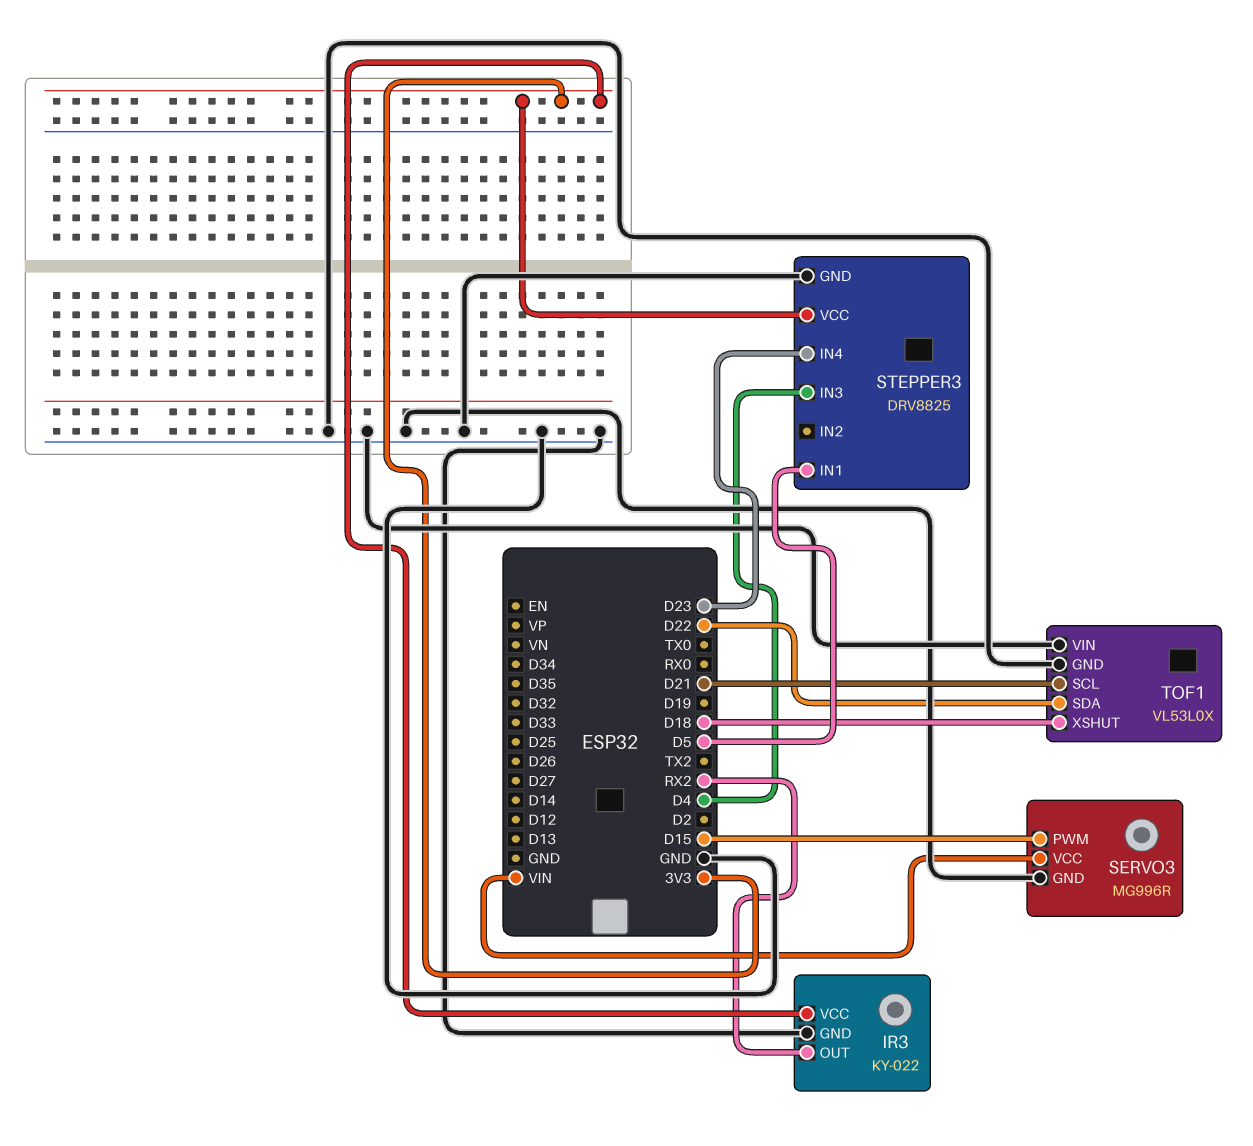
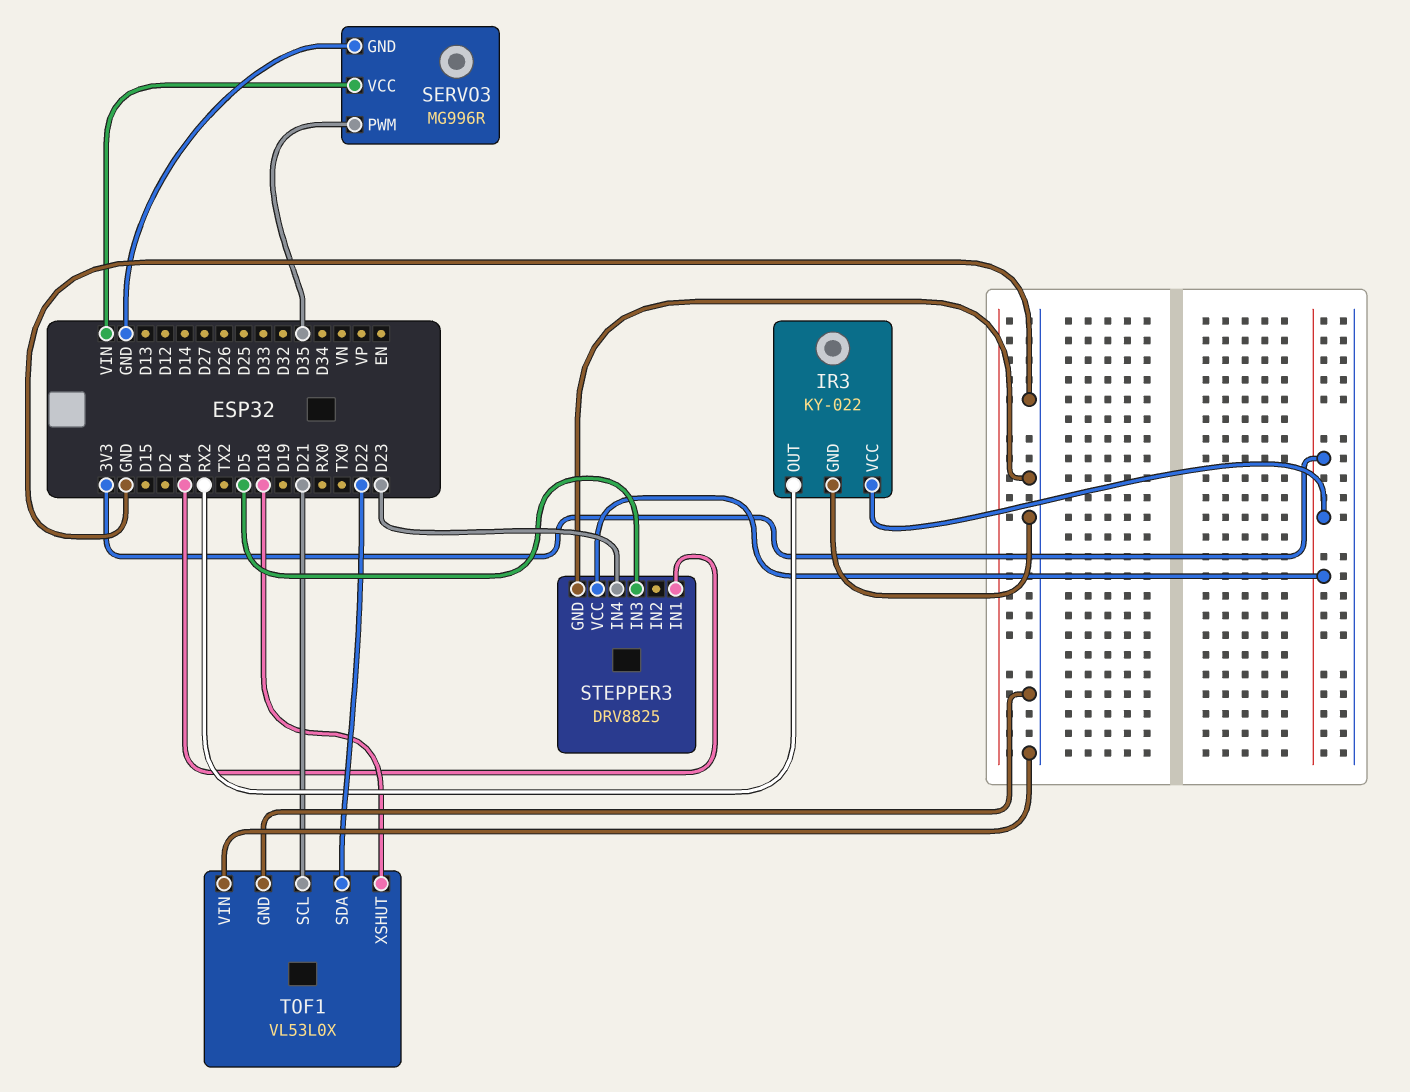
SERVO3 pin PWM: D15 -> D35
STEPPER3 pin IN1: D5 -> D4
STEPPER3 pin IN3: D4 -> D5

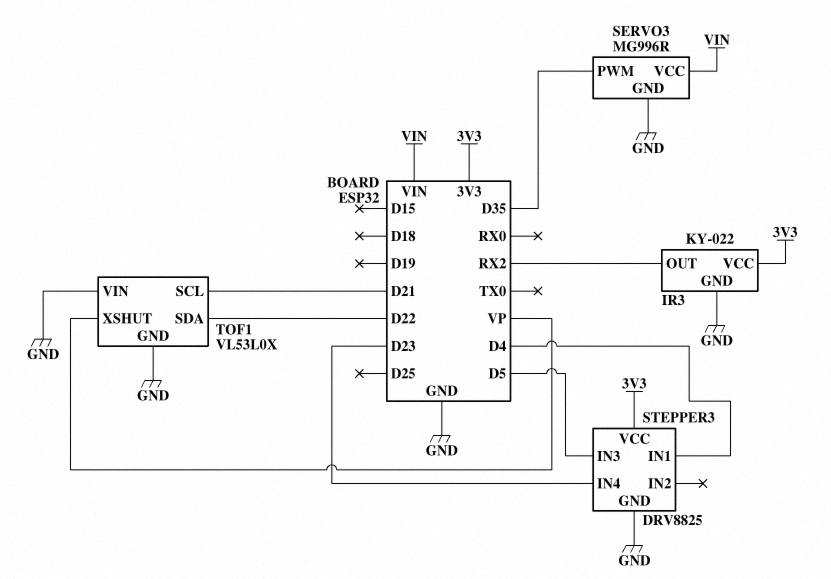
TOF1 pin XSHUT: D18 -> VP

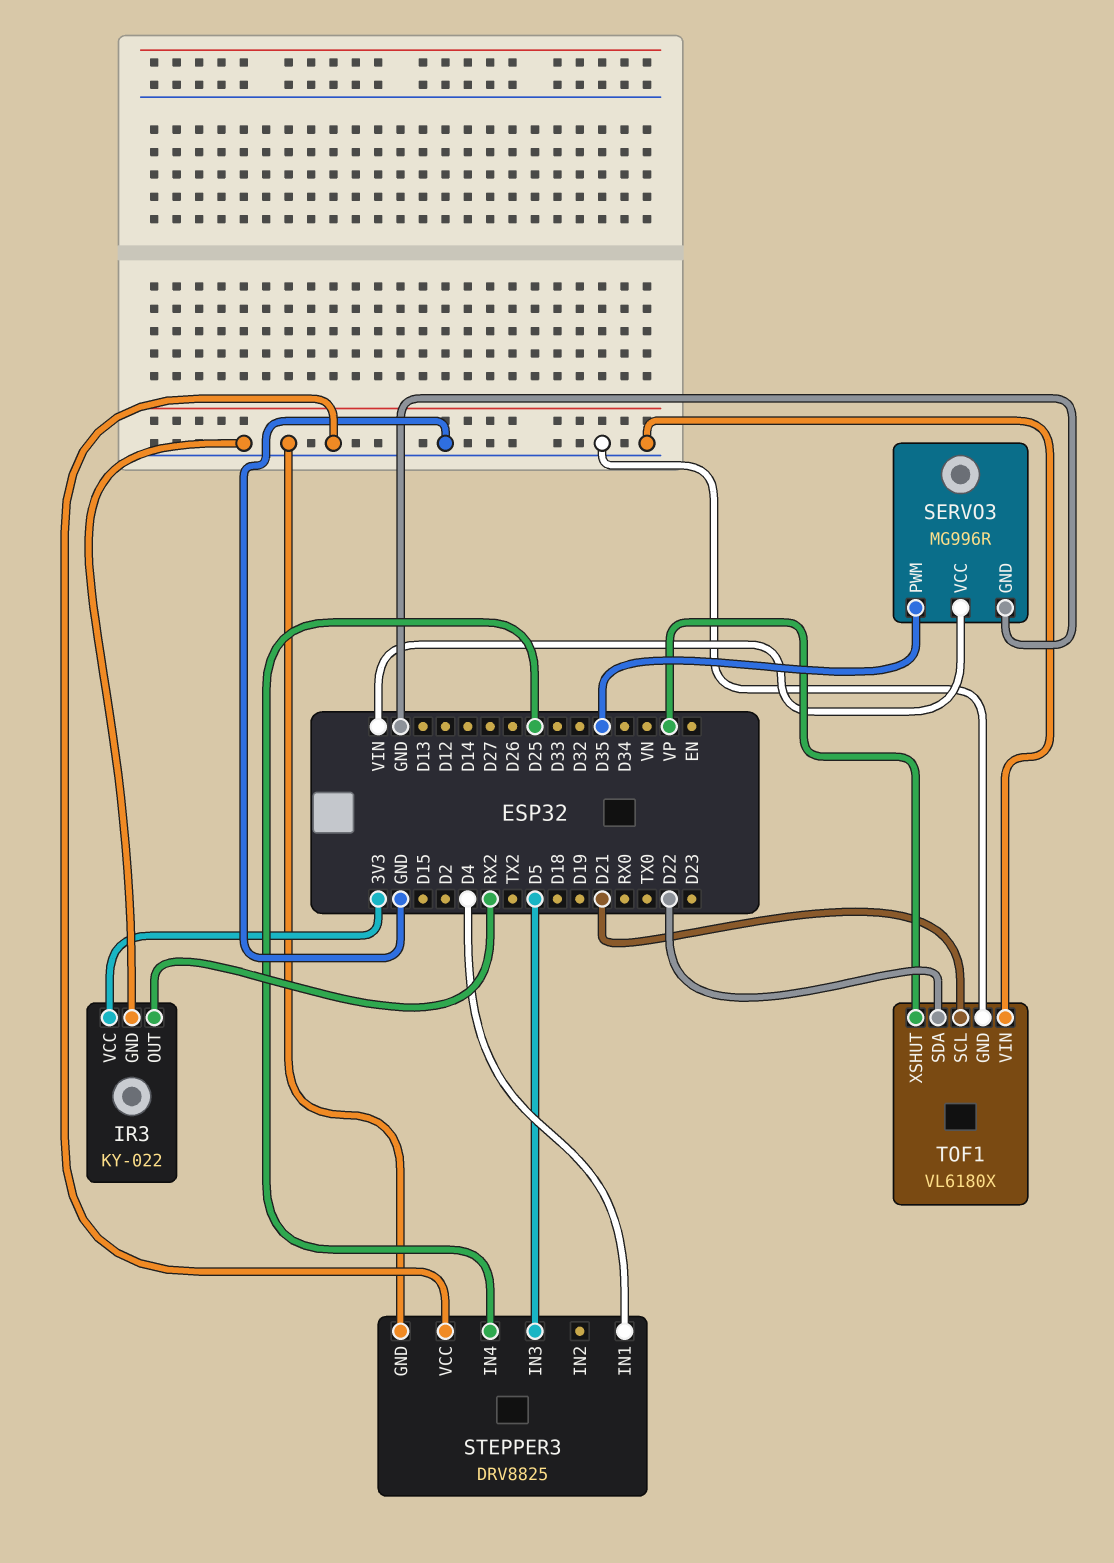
STEPPER3 pin IN4: D23 -> D25
STEPPER3 pin VCC: 3V3 -> GND
TOF1: VL53L0X -> VL6180X

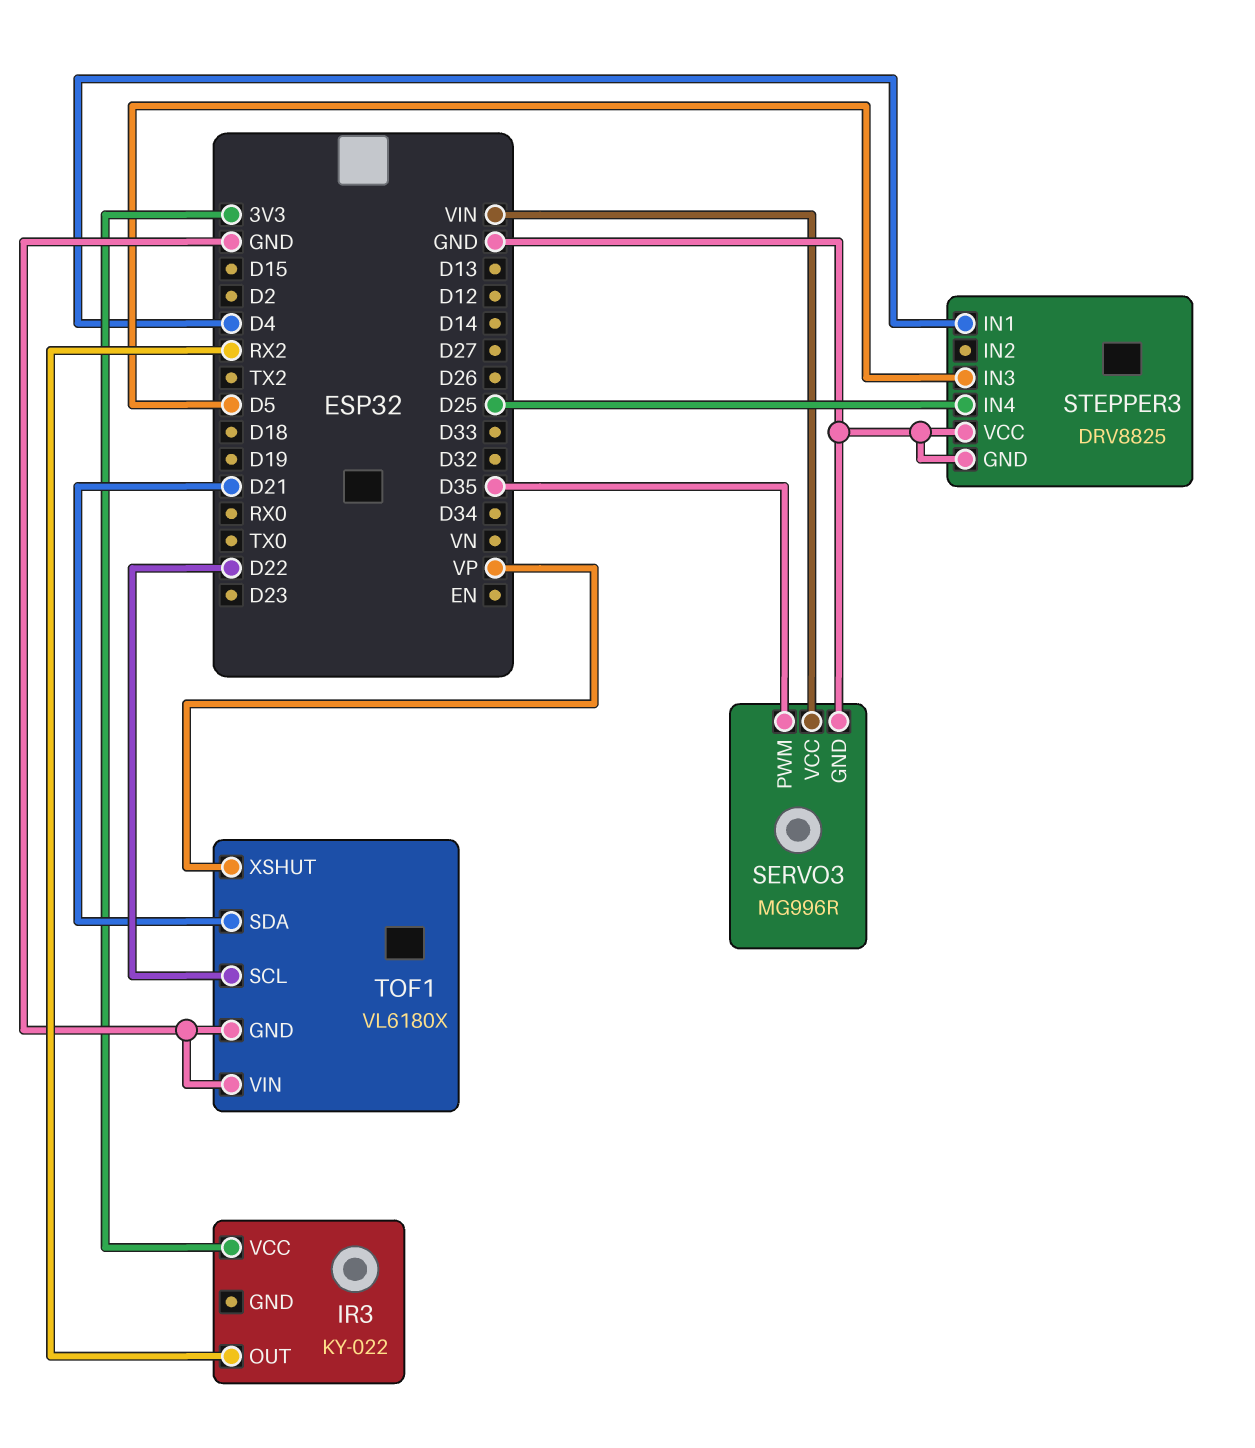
IR3 pin GND: GND -> none
TOF1 pin SCL: D21 -> D22
TOF1 pin SDA: D22 -> D21

